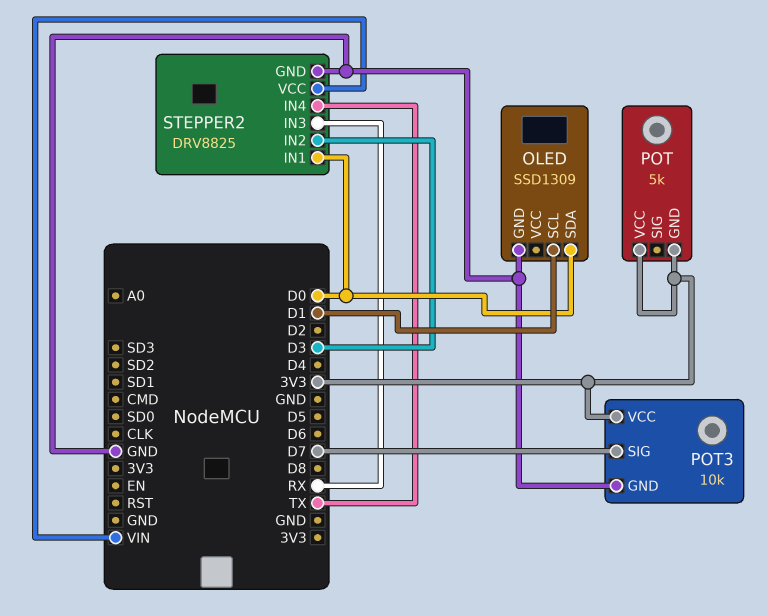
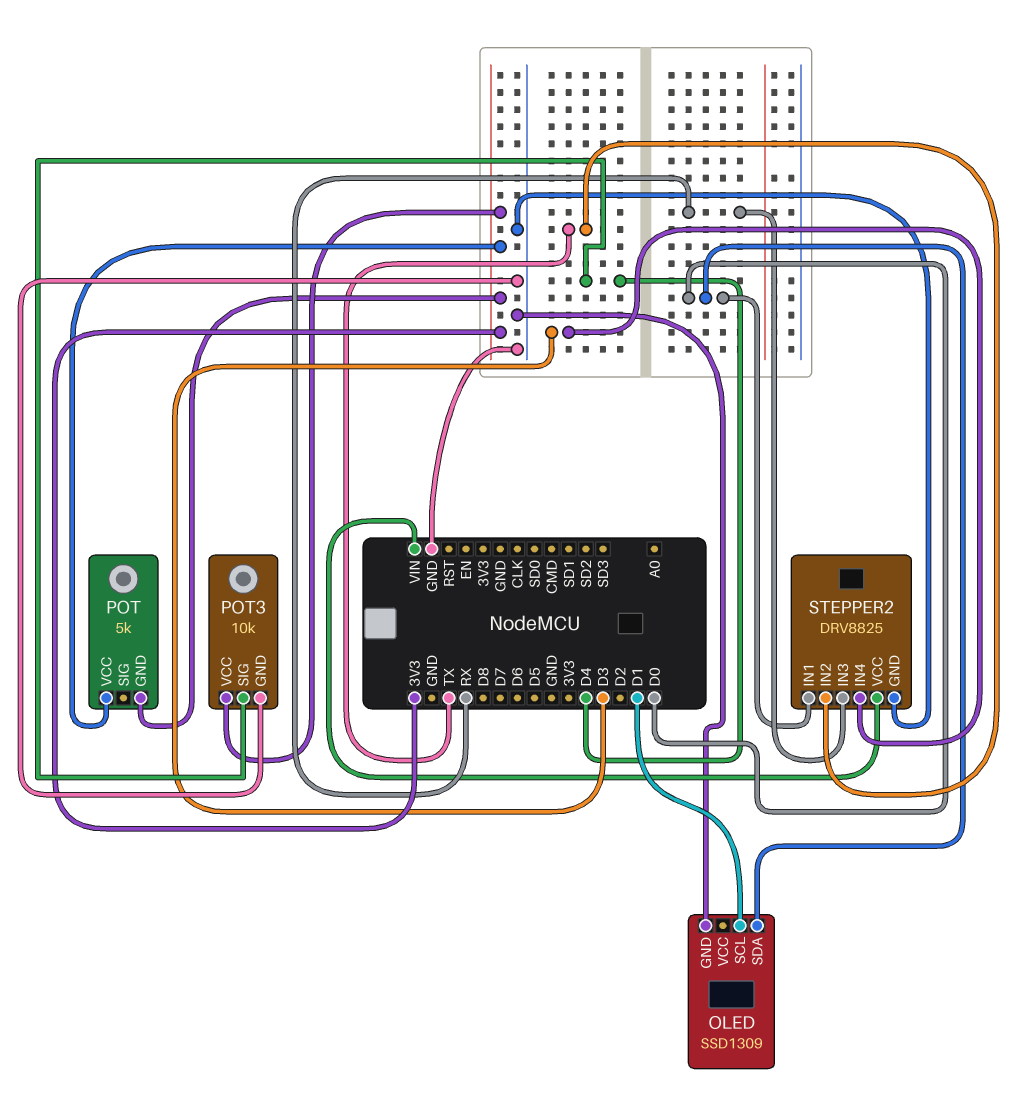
POT3 pin SIG: D7 -> D4
STEPPER2 pin IN2: D3 -> TX
STEPPER2 pin IN4: TX -> D3

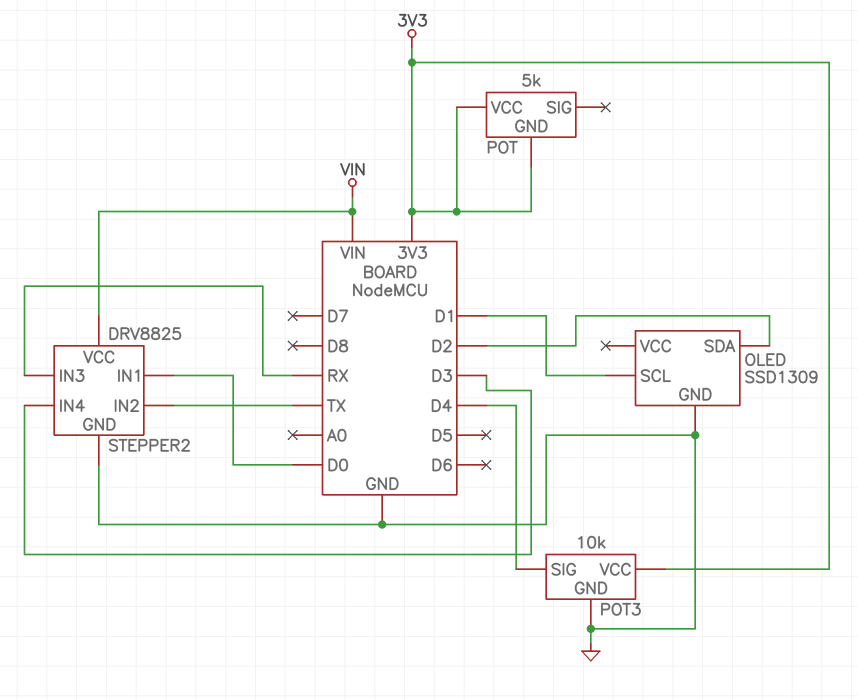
OLED pin SDA: D0 -> D2

